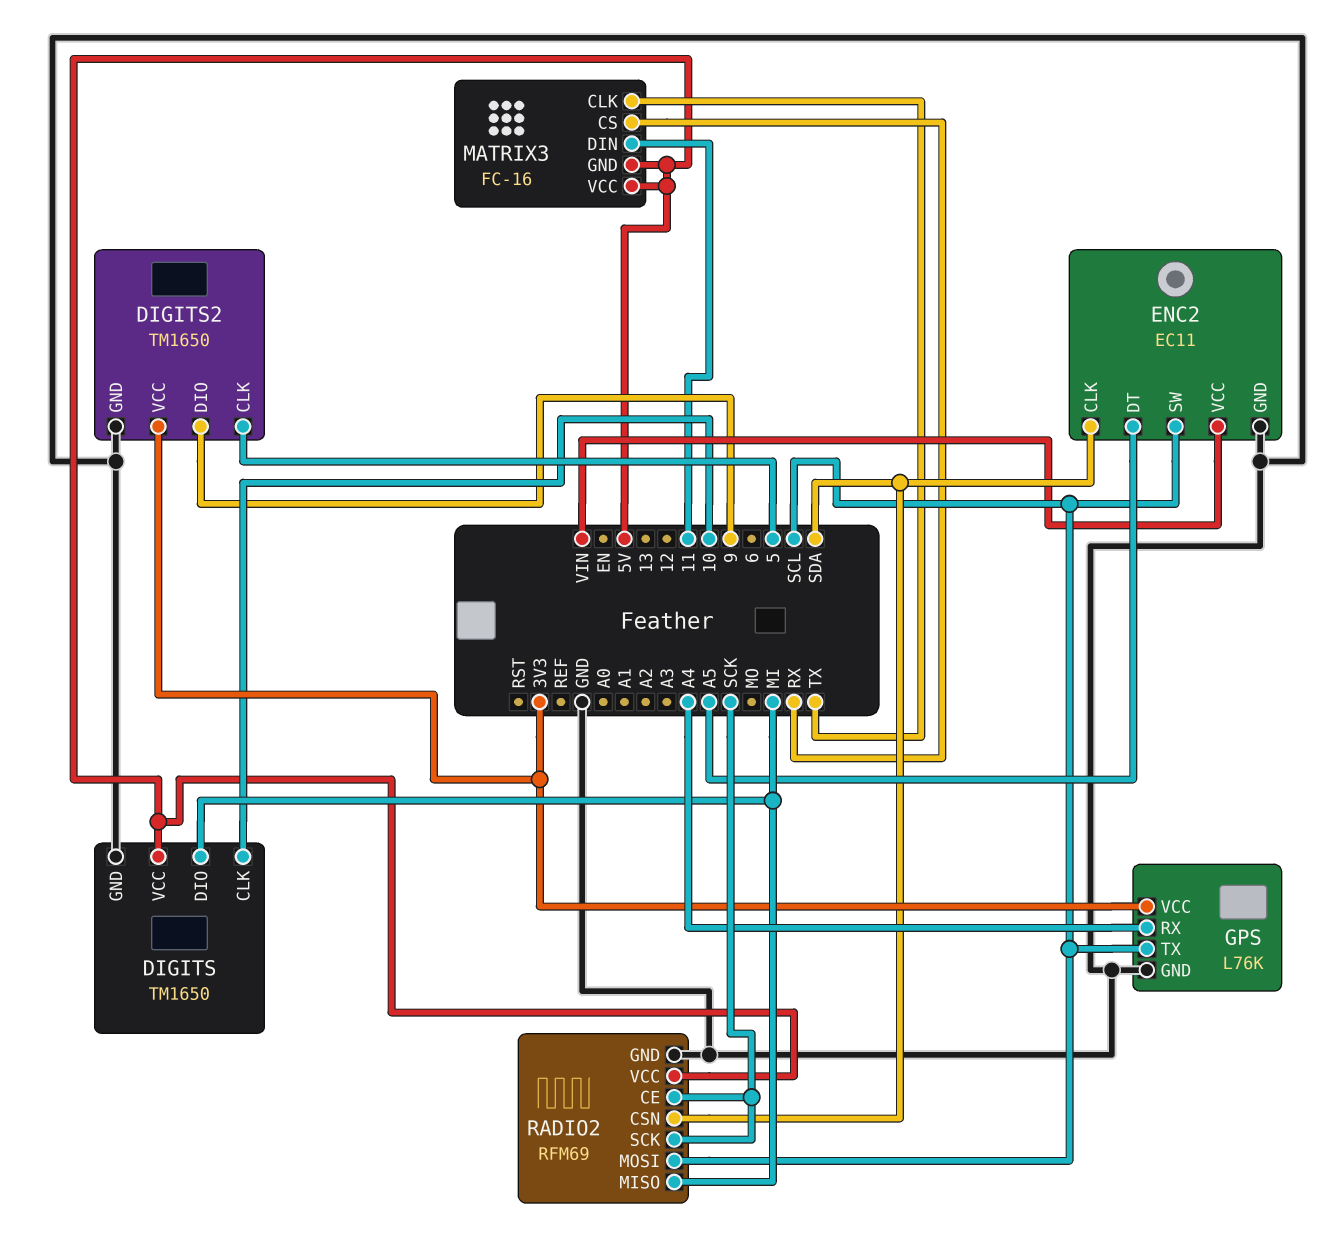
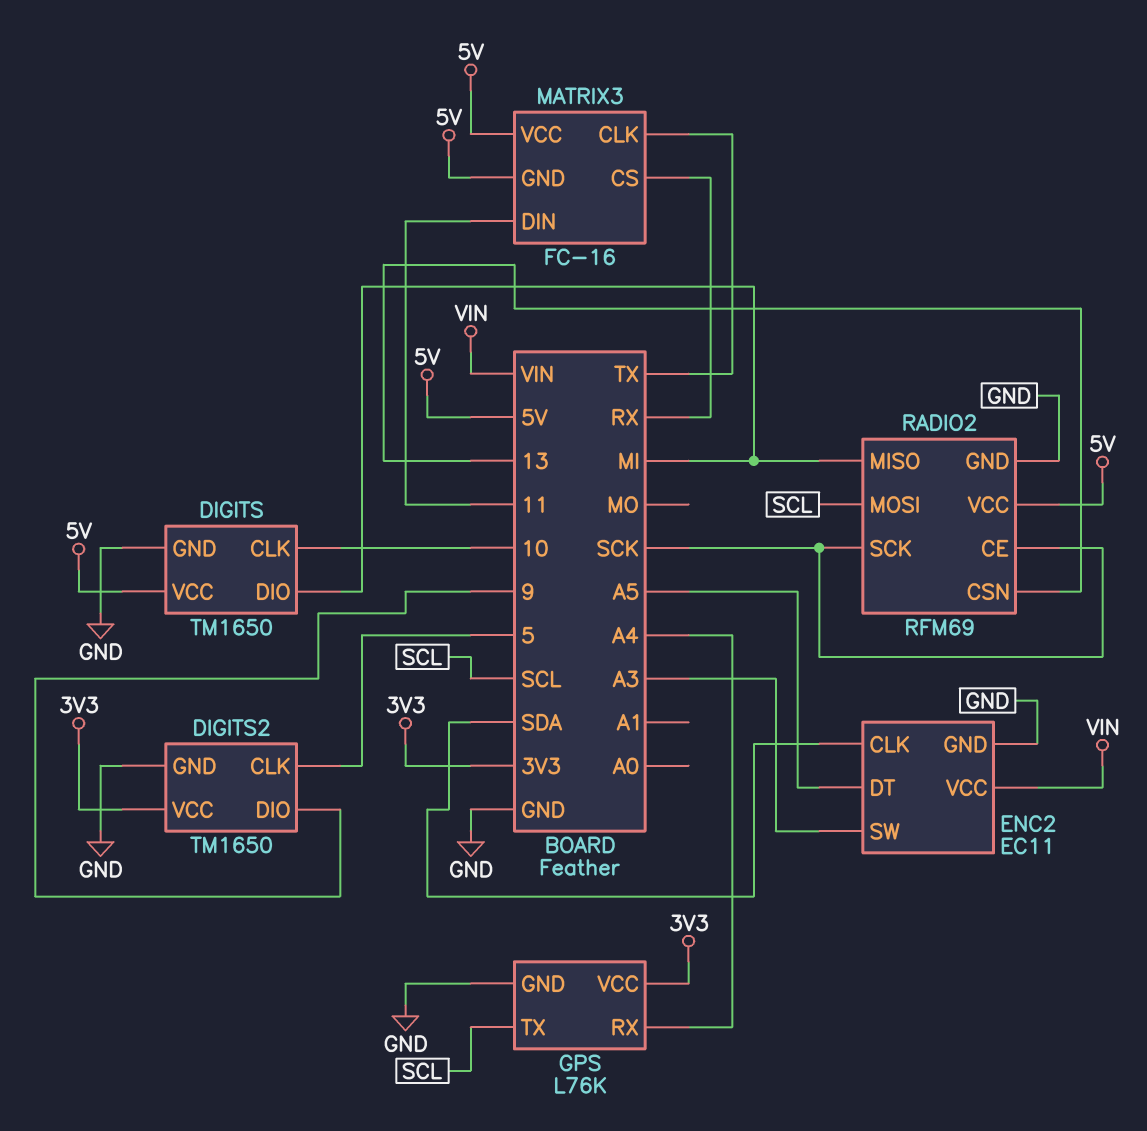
ENC2 pin SW: SCL -> A3
RADIO2 pin CSN: SDA -> 13

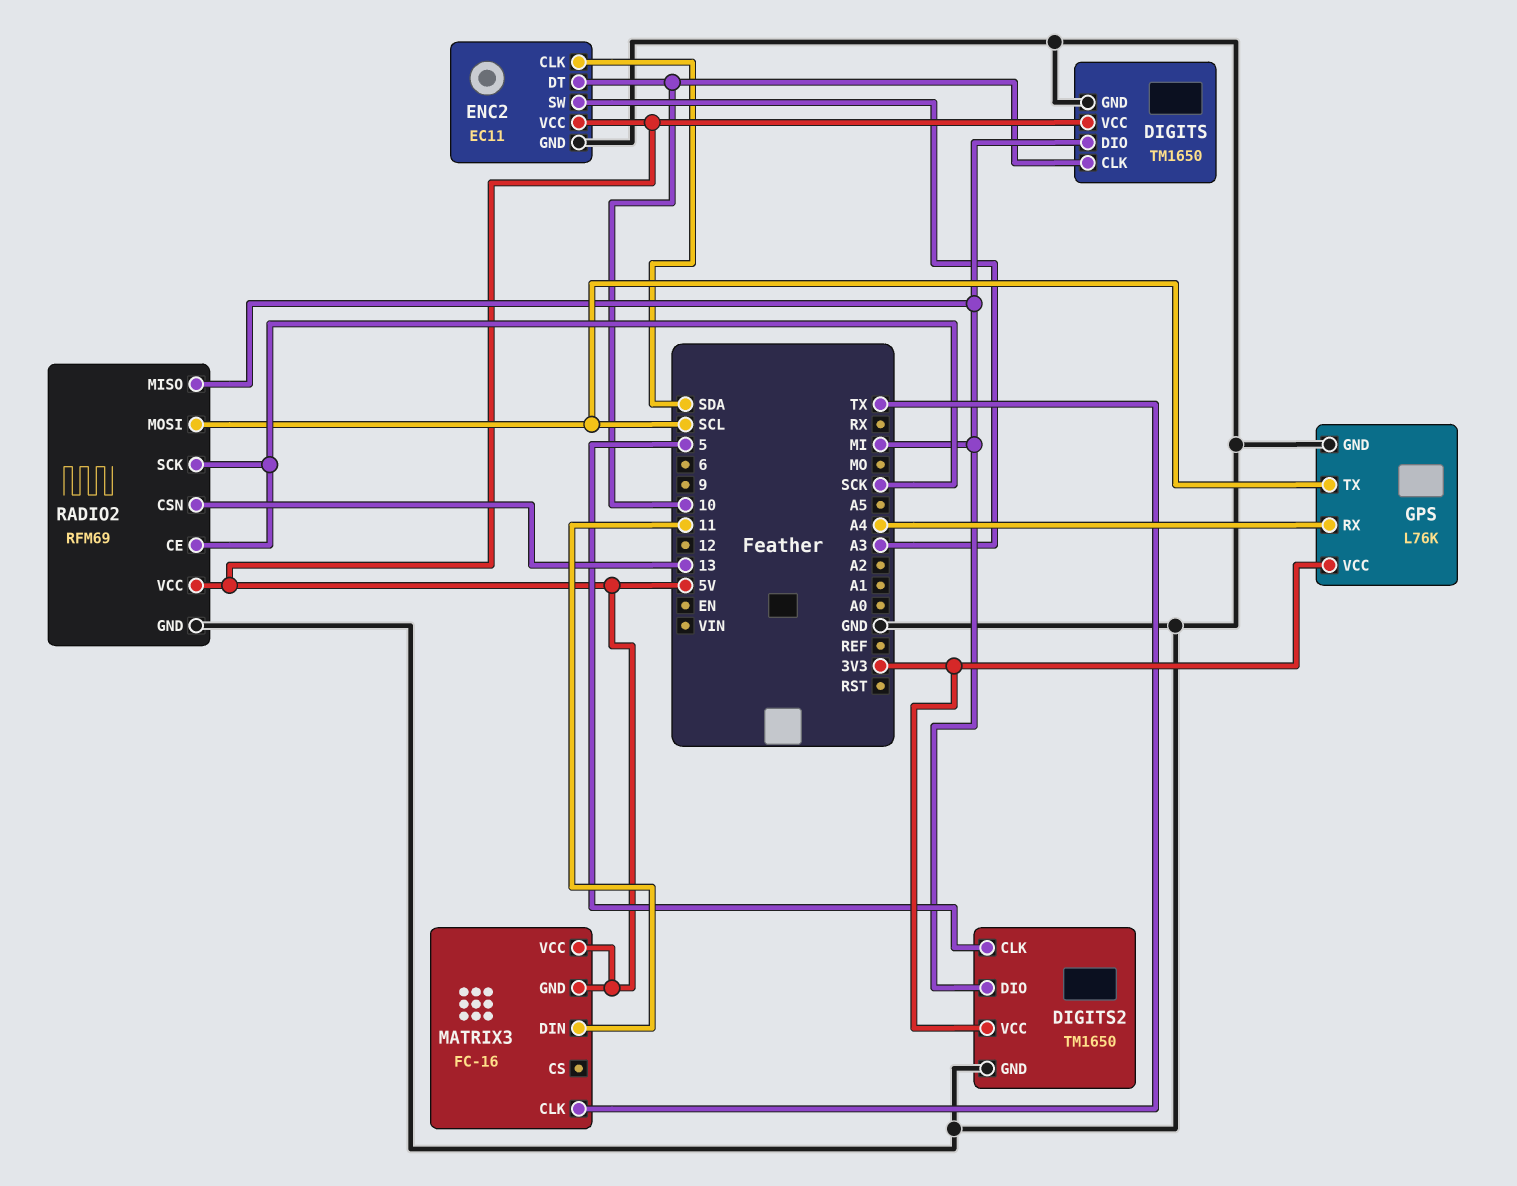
DIGITS2 pin DIO: 9 -> MI
ENC2 pin DT: A5 -> 10
ENC2 pin VCC: VIN -> 5V
MATRIX3 pin CS: RX -> none

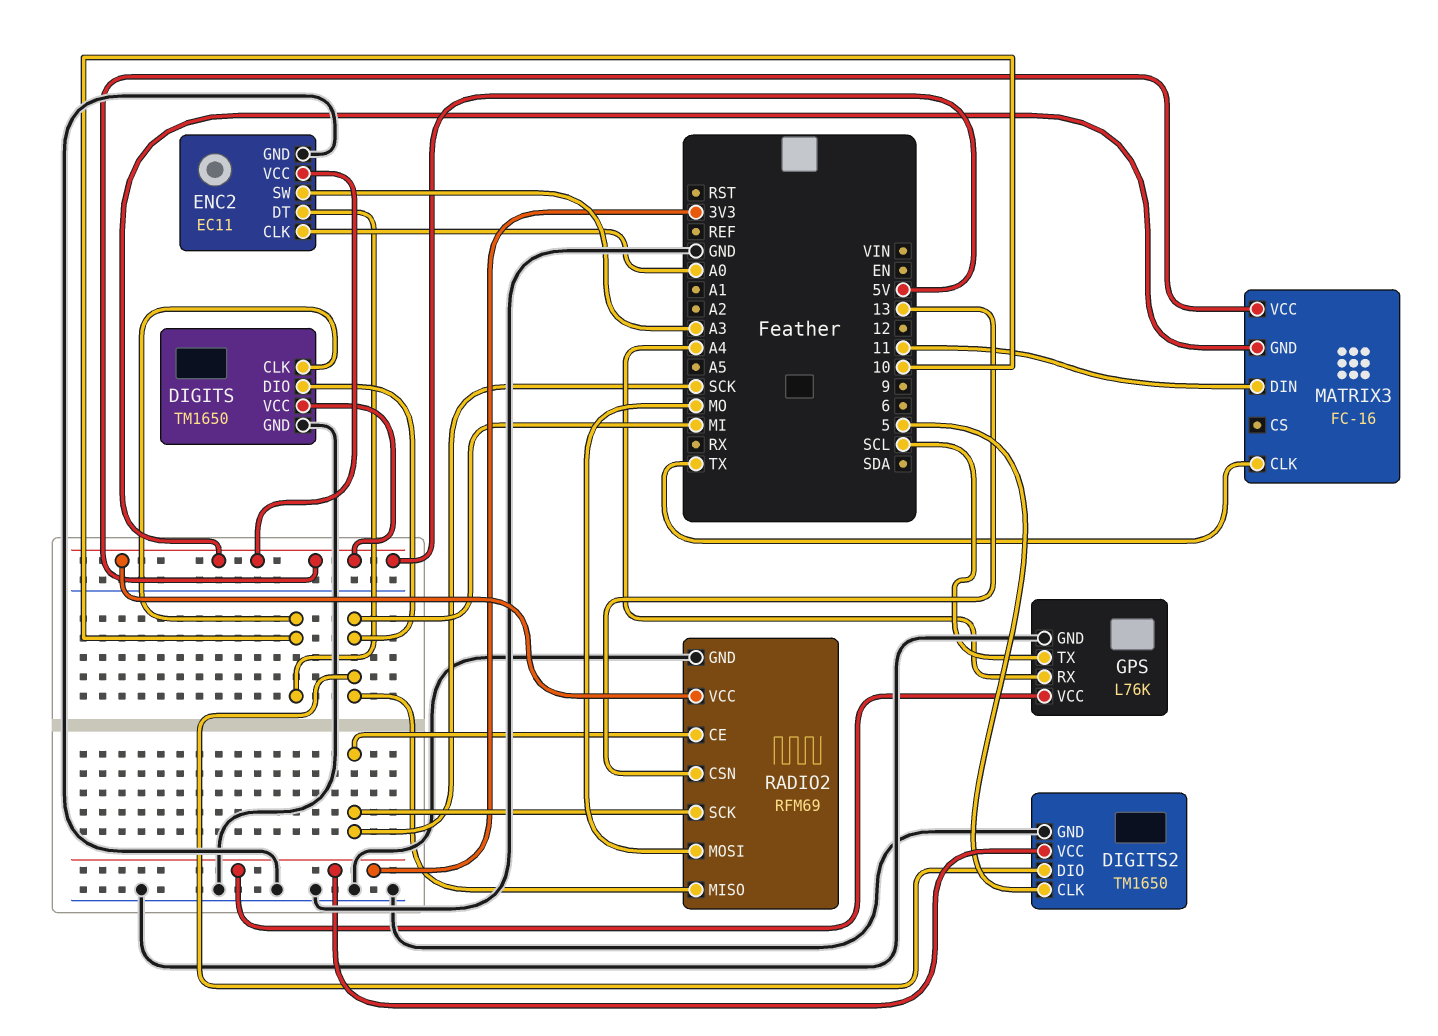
ENC2 pin CLK: SDA -> A0
RADIO2 pin MOSI: SCL -> MO

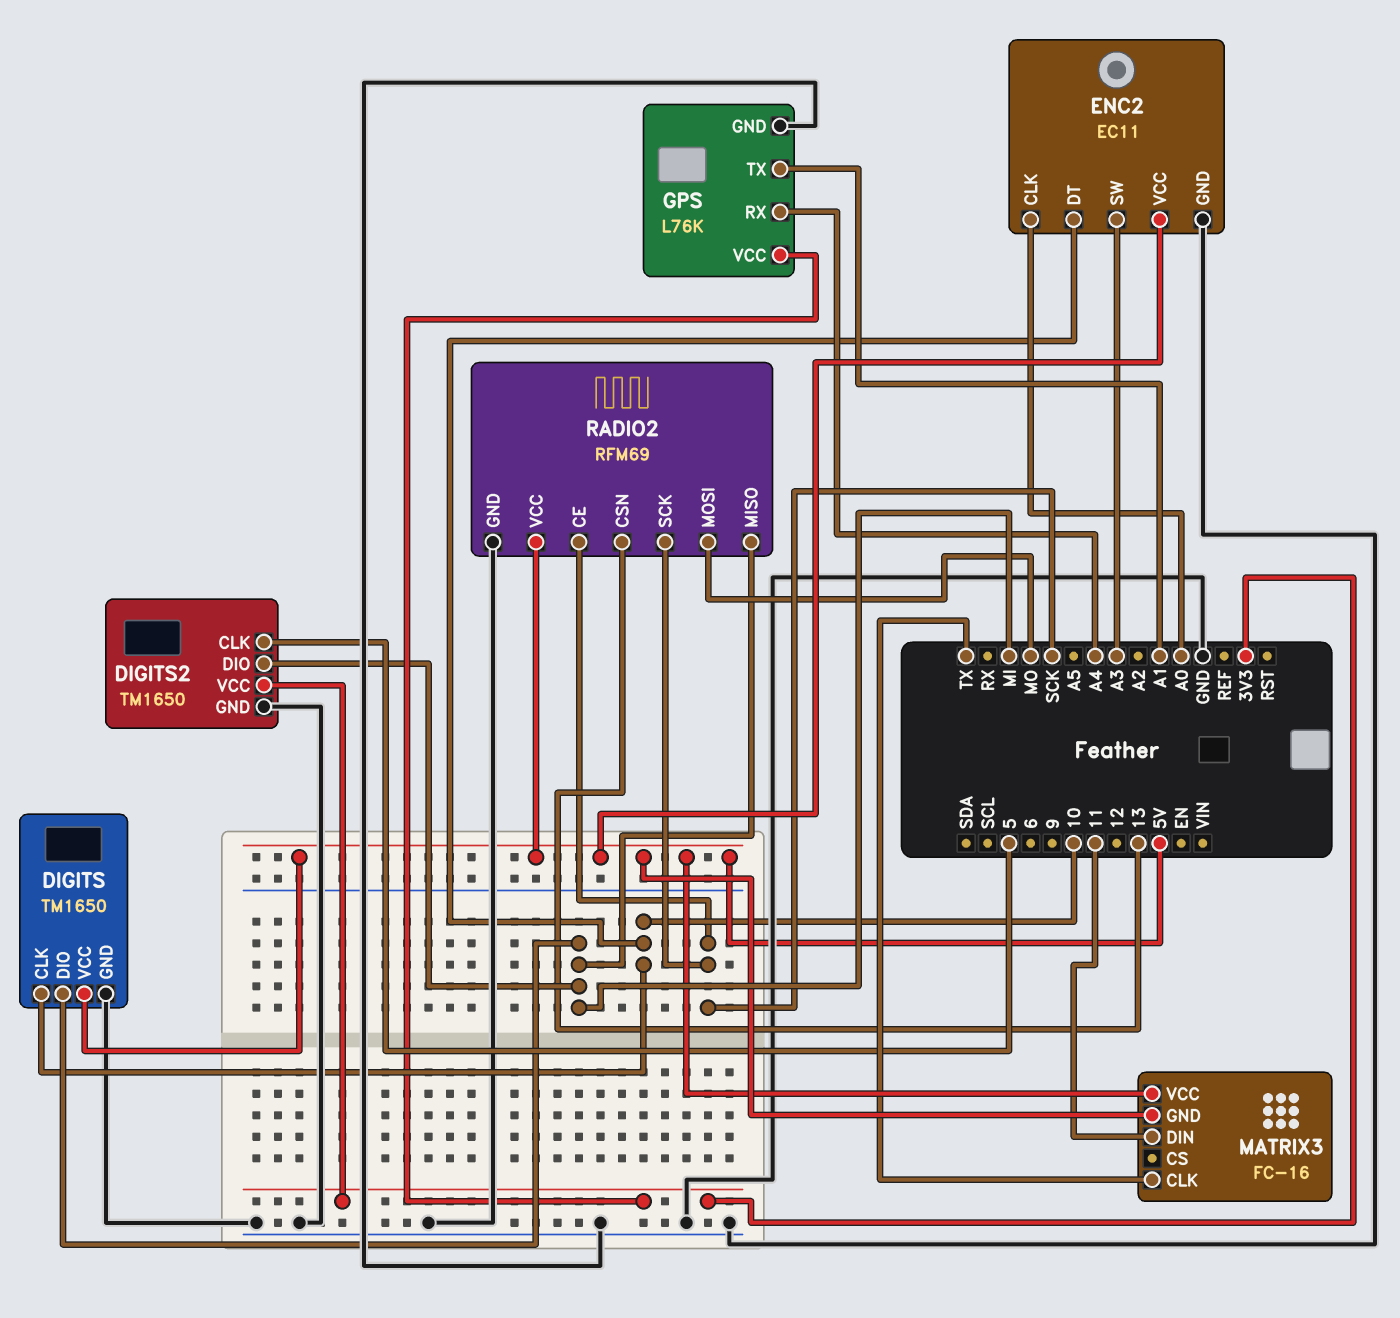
GPS pin TX: SCL -> A1

